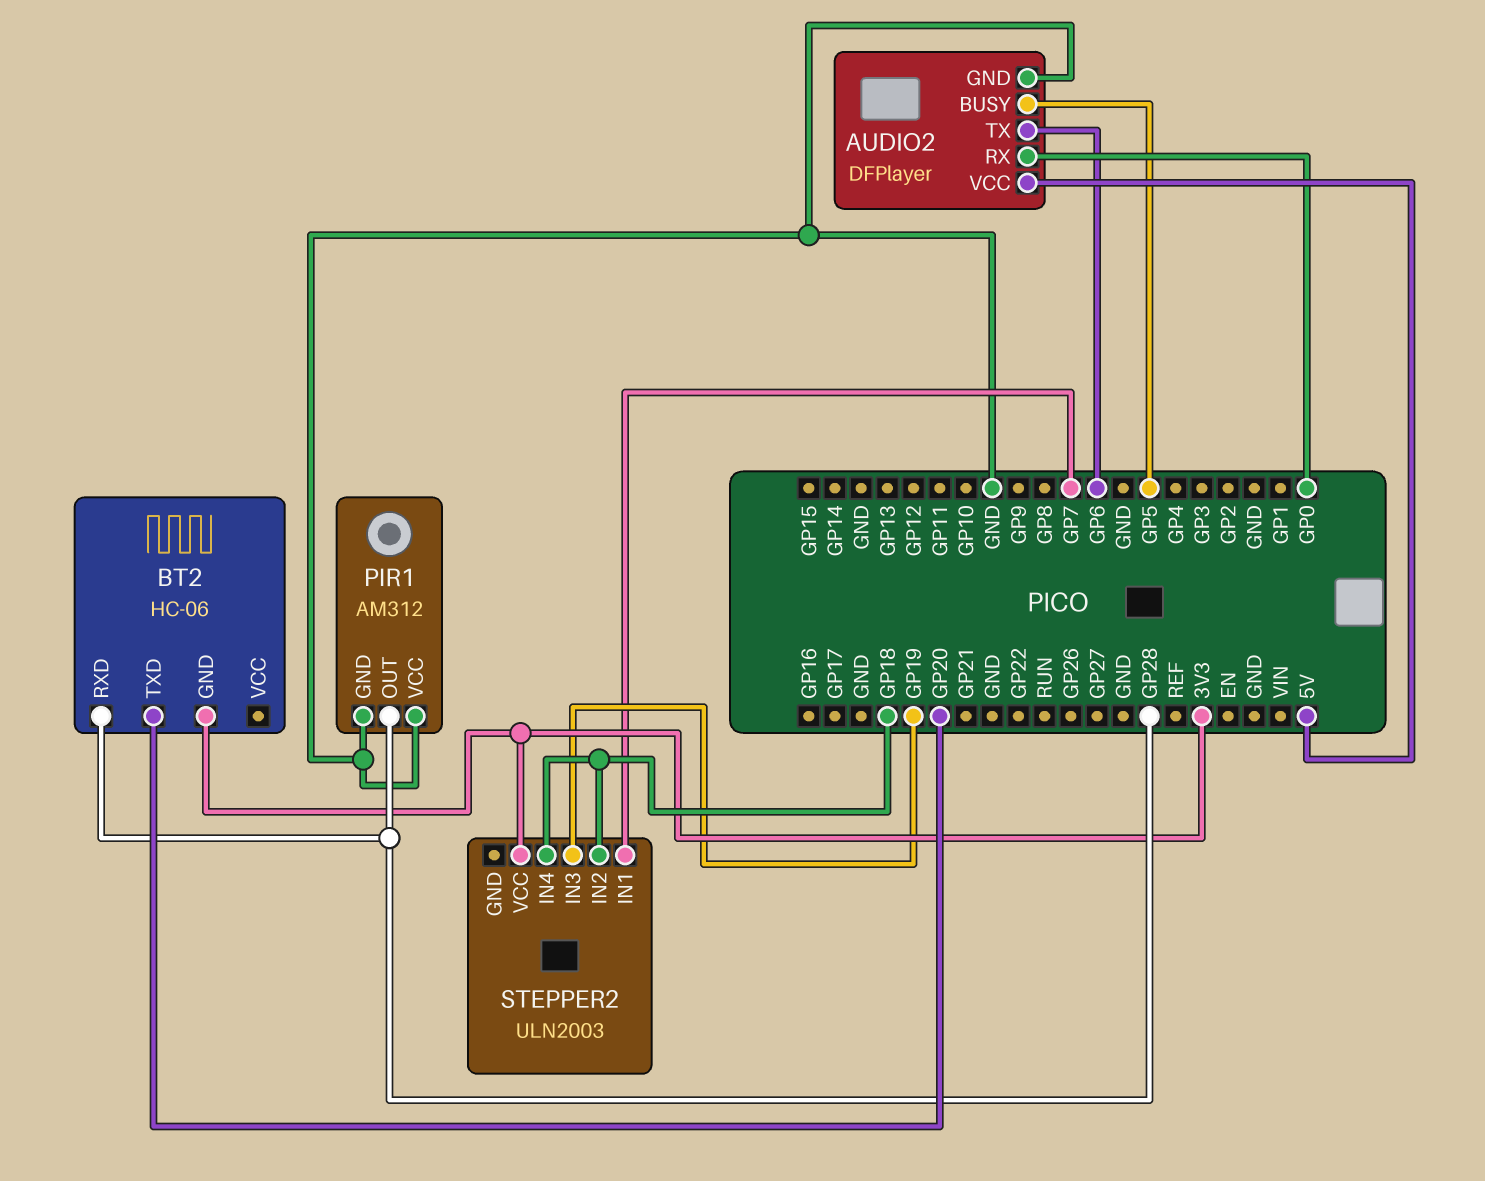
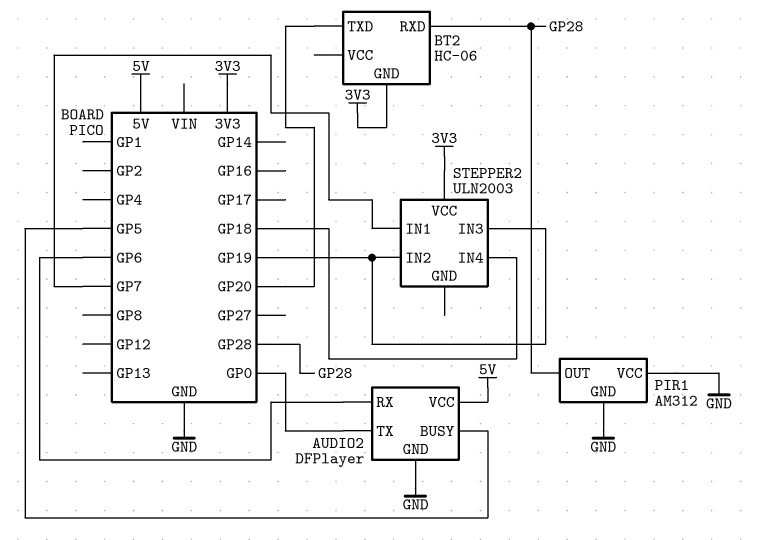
AUDIO2 pin RX: GP0 -> GP6
AUDIO2 pin TX: GP6 -> GP0
STEPPER2 pin IN2: GP18 -> GP19

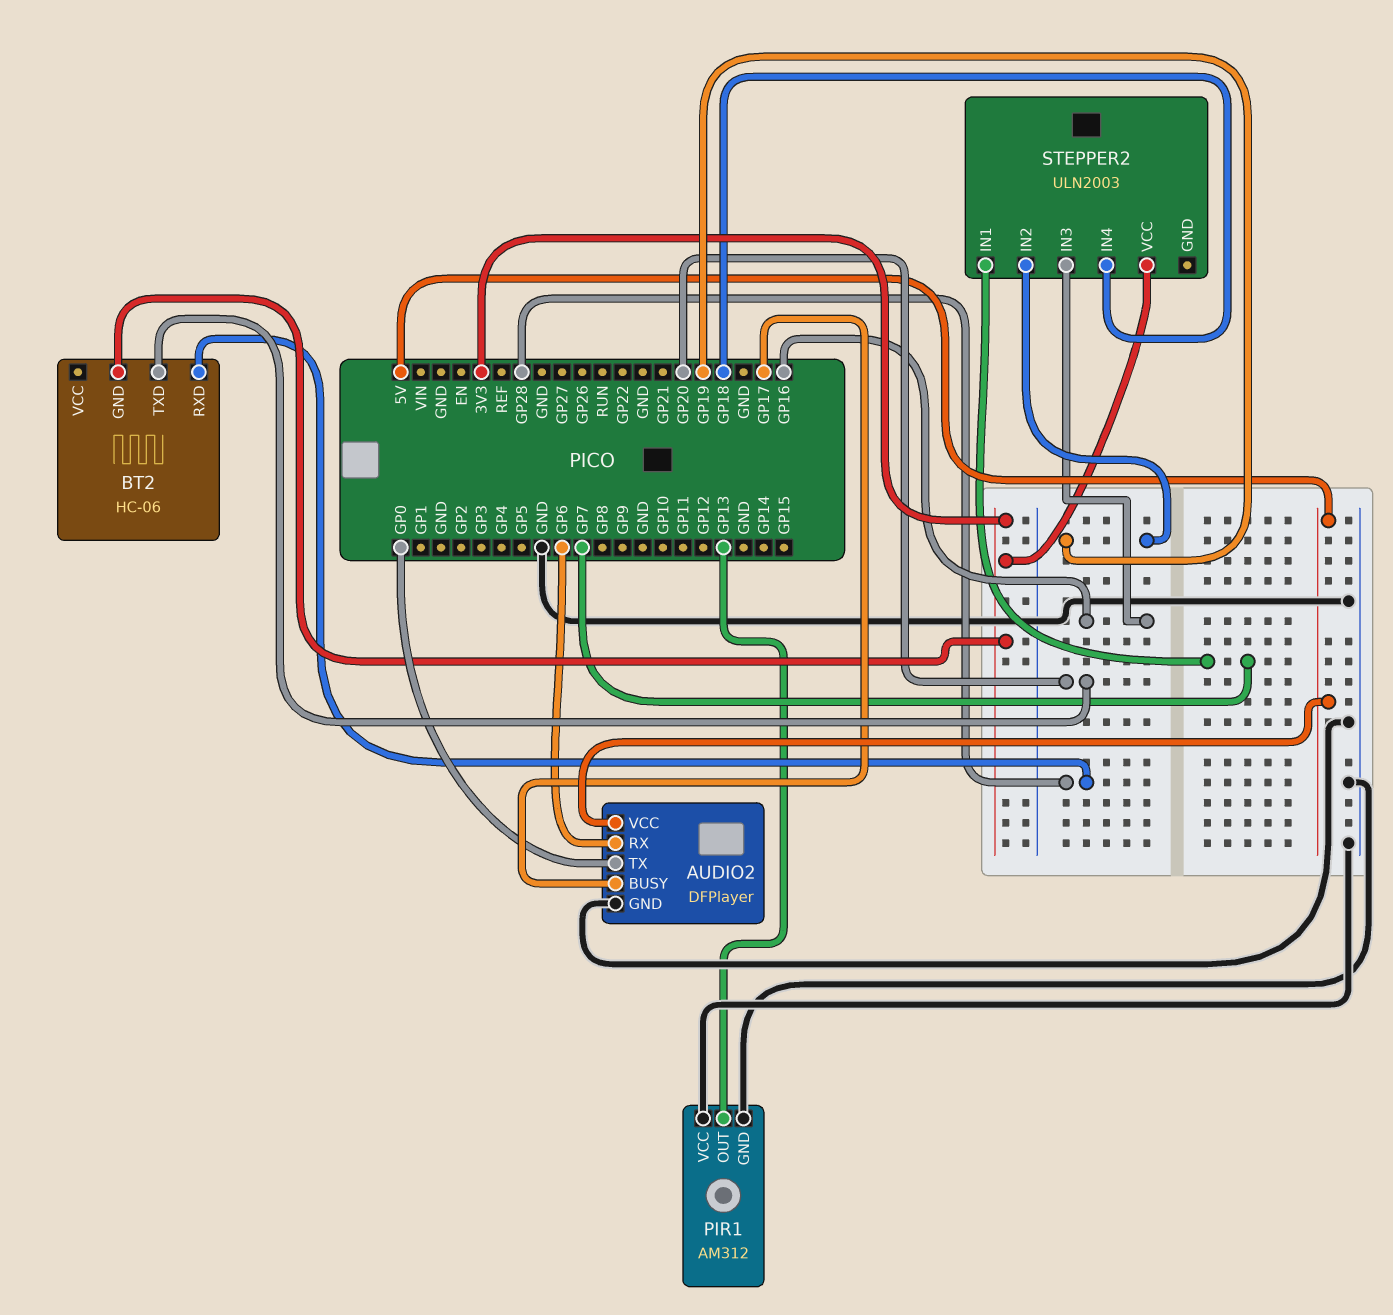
AUDIO2 pin BUSY: GP5 -> GP17
PIR1 pin OUT: GP28 -> GP13
STEPPER2 pin IN3: GP19 -> GP16

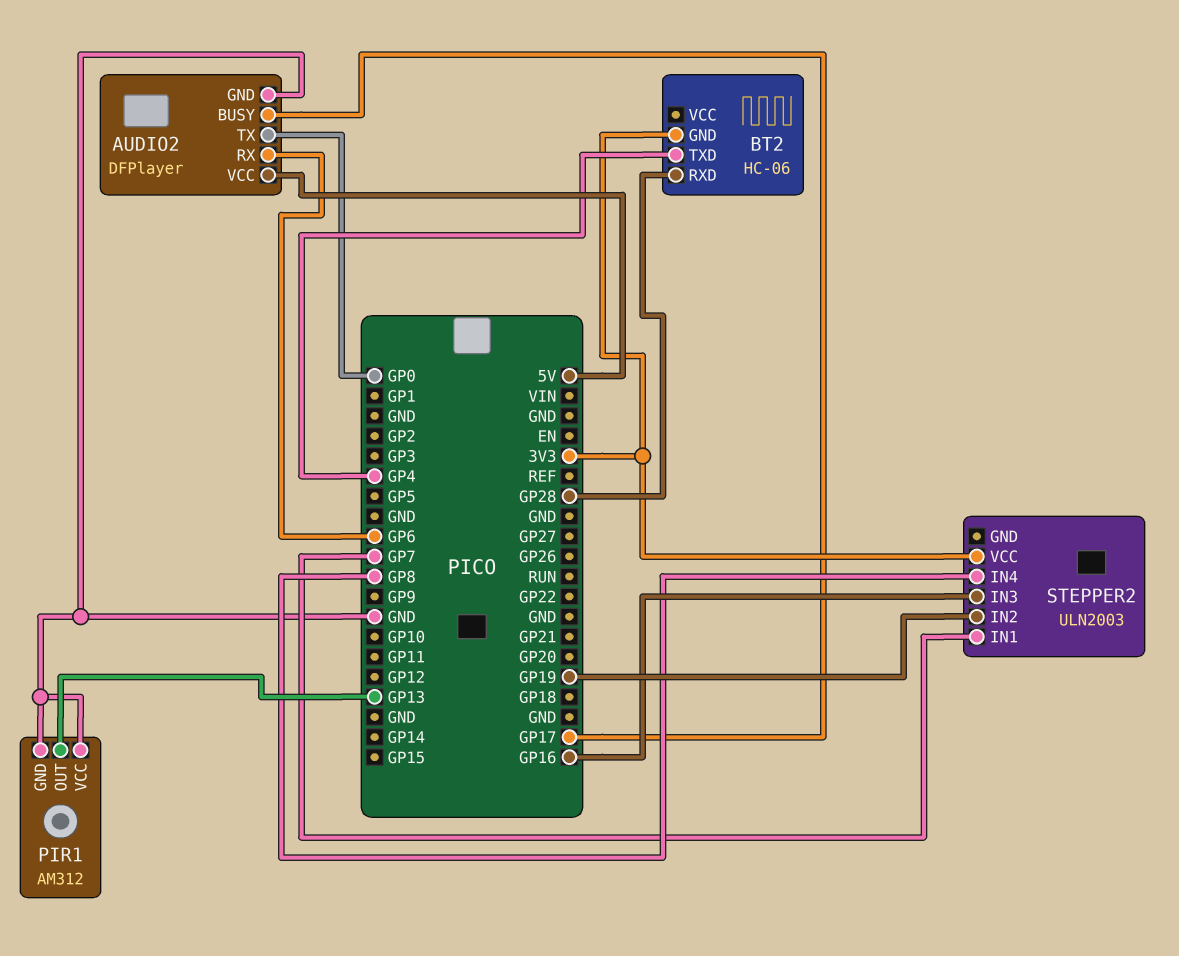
BT2 pin TXD: GP20 -> GP4
STEPPER2 pin IN4: GP18 -> GP8

